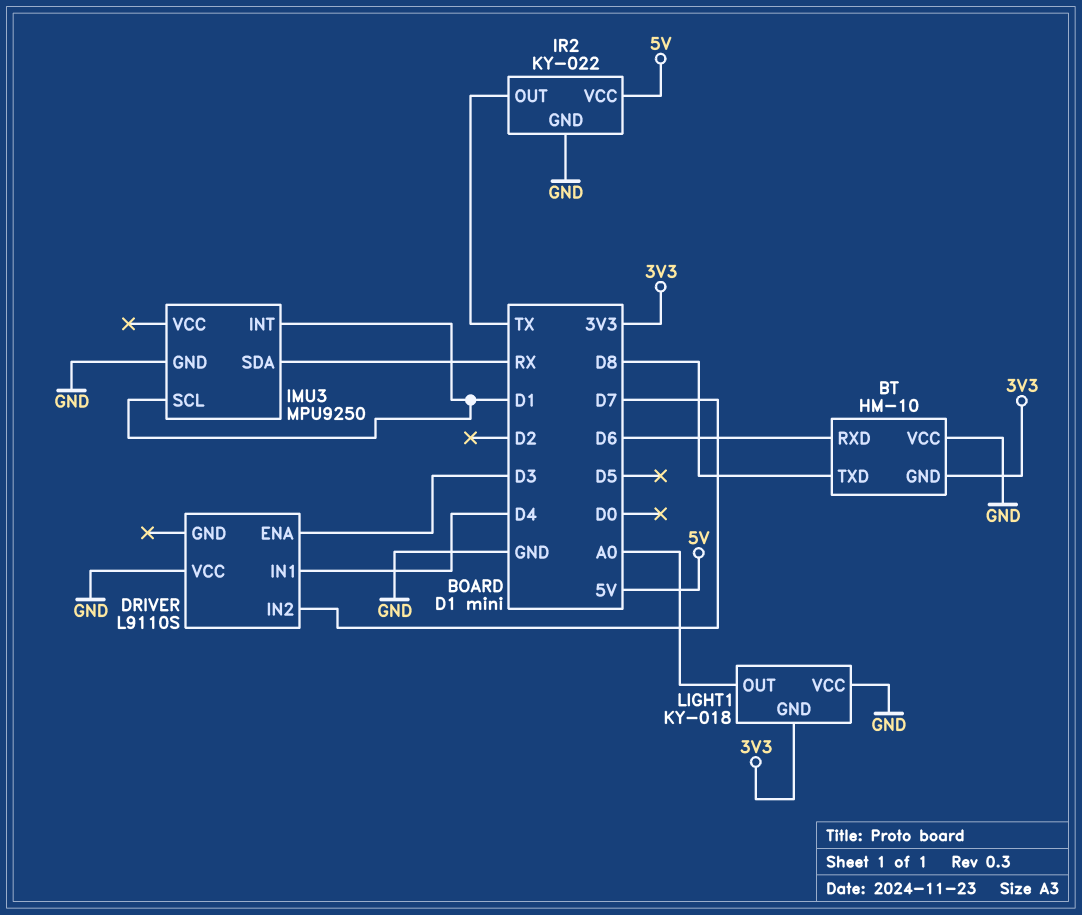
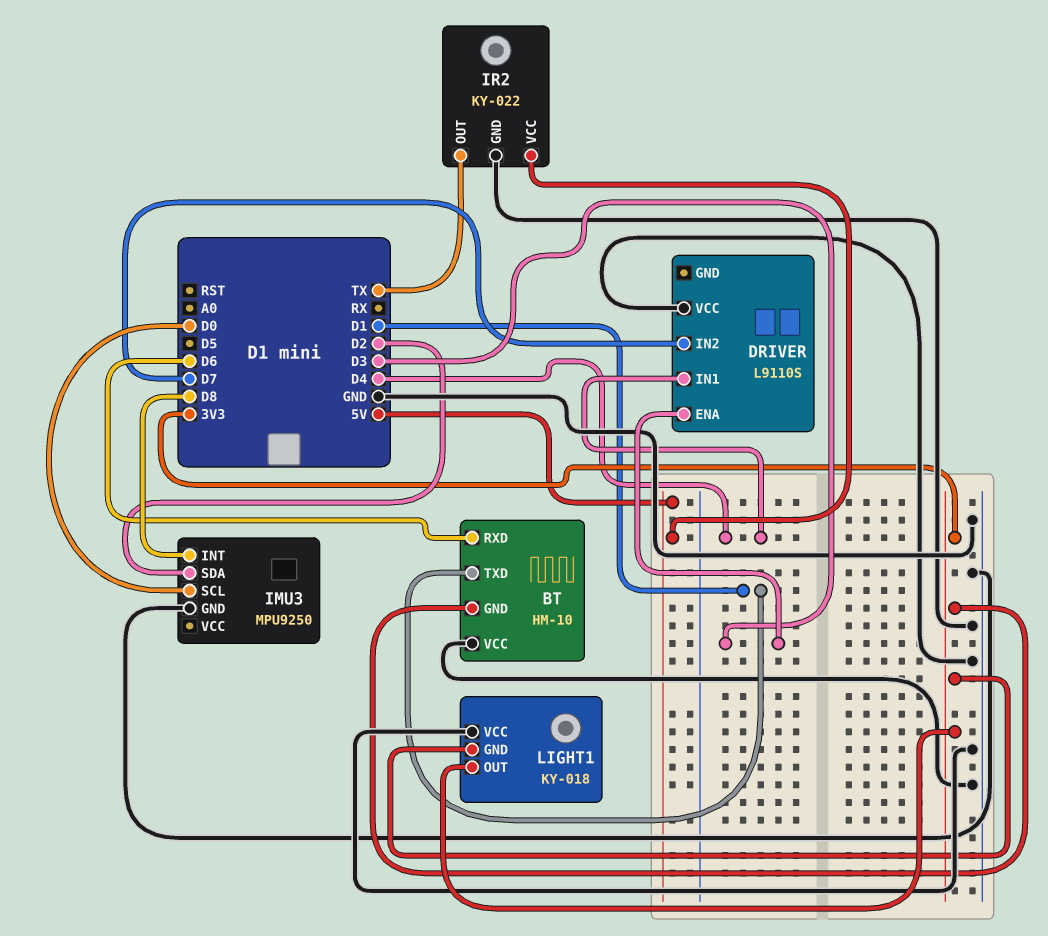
BT pin TXD: D8 -> D1
IMU3 pin INT: D1 -> D8
IMU3 pin SCL: D1 -> D0
IMU3 pin SDA: RX -> D2
LIGHT1 pin OUT: A0 -> 3V3

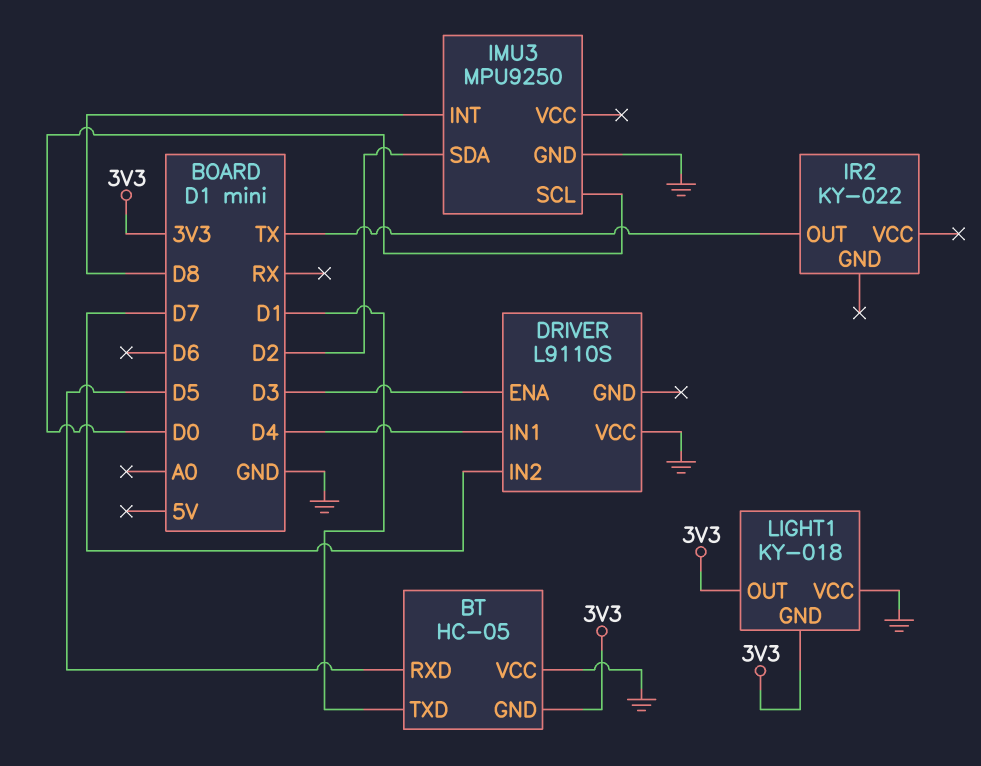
BT: HM-10 -> HC-05
BT pin RXD: D6 -> D5
IR2 pin GND: GND -> none
IR2 pin VCC: 5V -> none

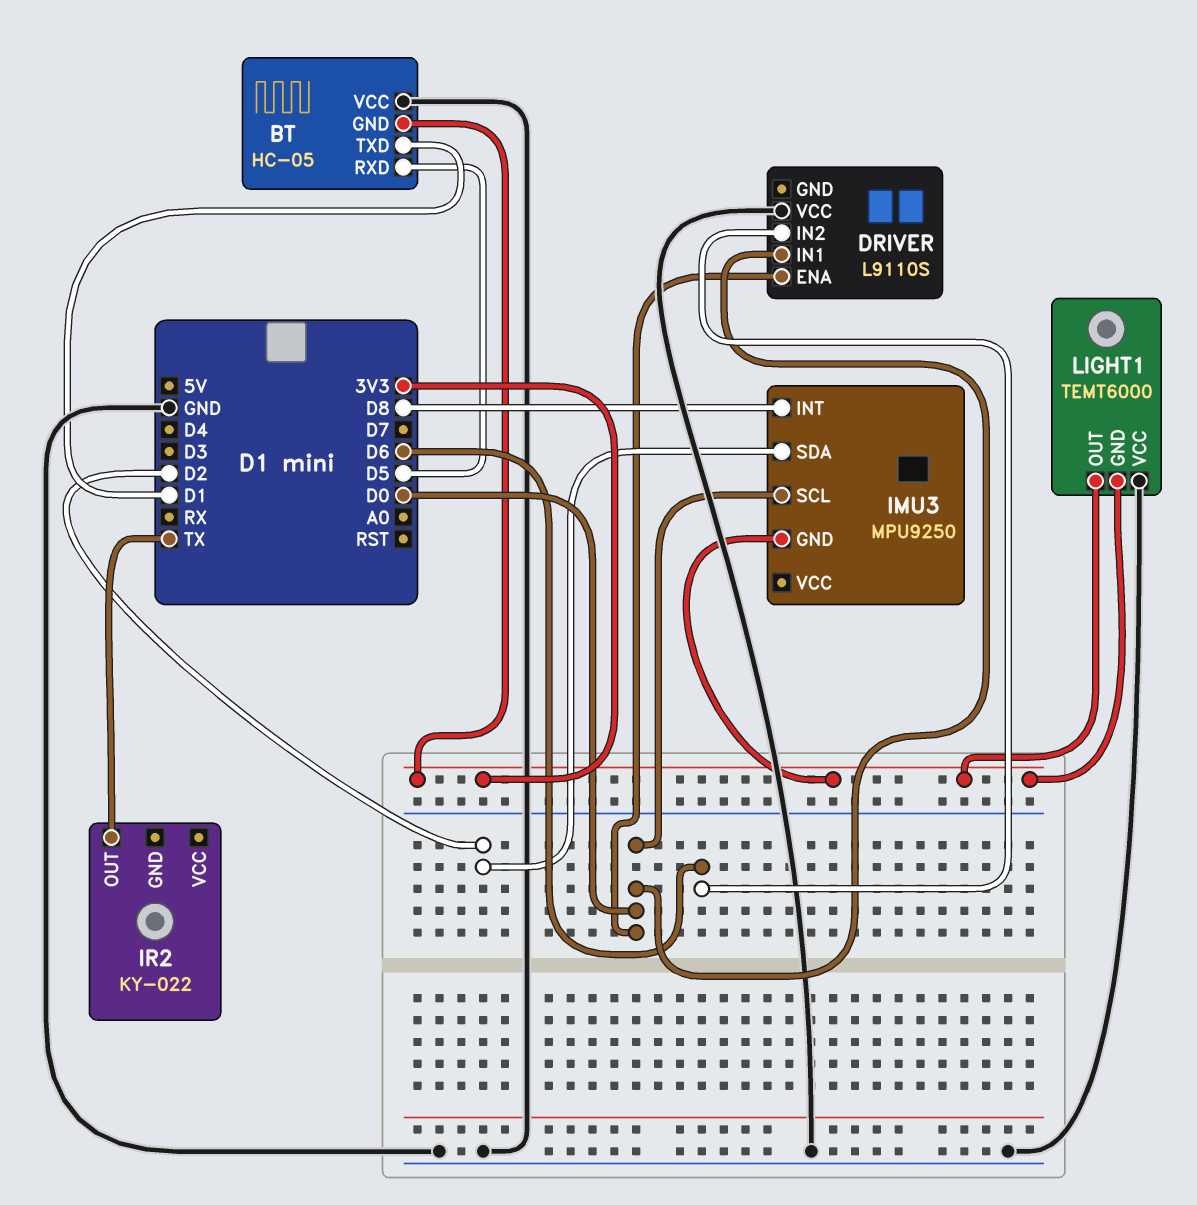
DRIVER pin ENA: D3 -> D0
DRIVER pin IN1: D4 -> D0
DRIVER pin IN2: D7 -> D6
IMU3 pin GND: GND -> 3V3
LIGHT1: KY-018 -> TEMT6000

